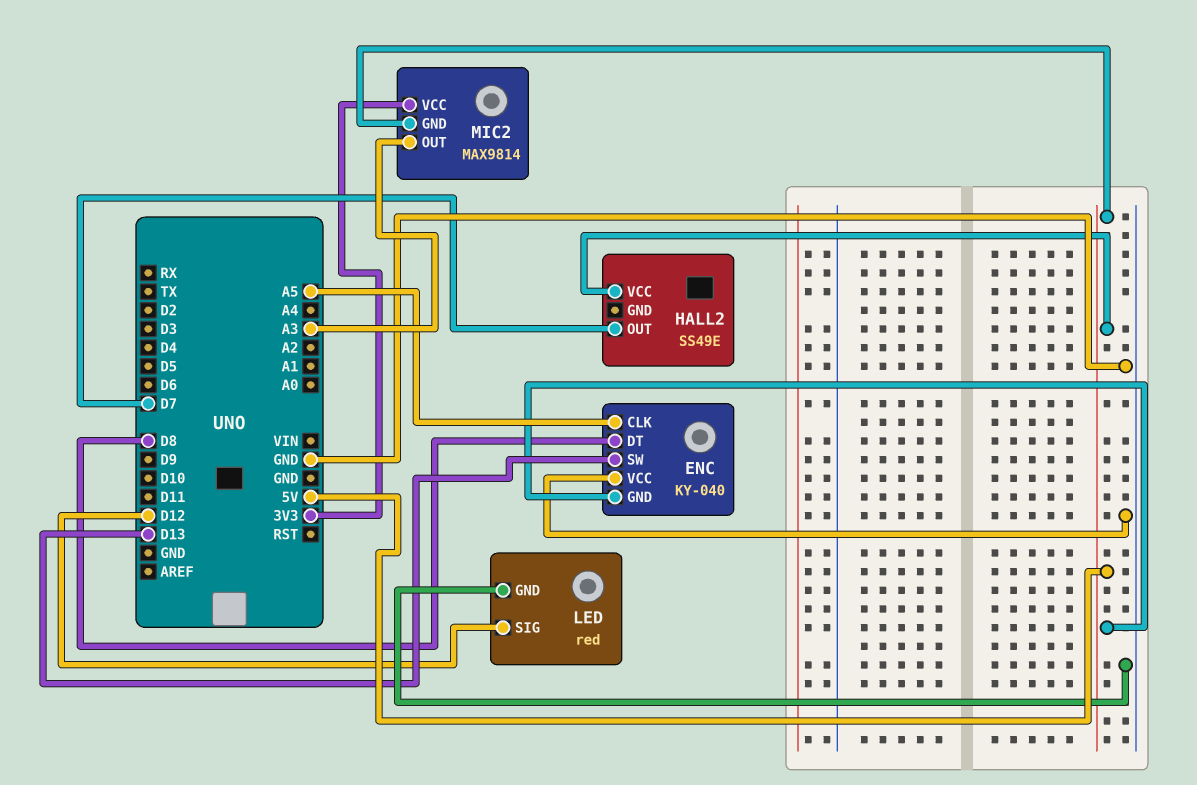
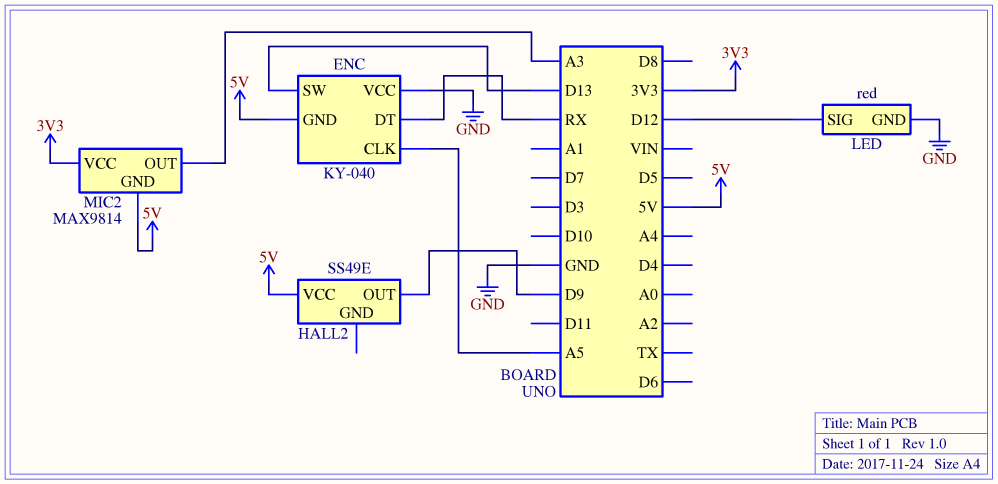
ENC pin DT: D8 -> RX
HALL2 pin OUT: D7 -> D9

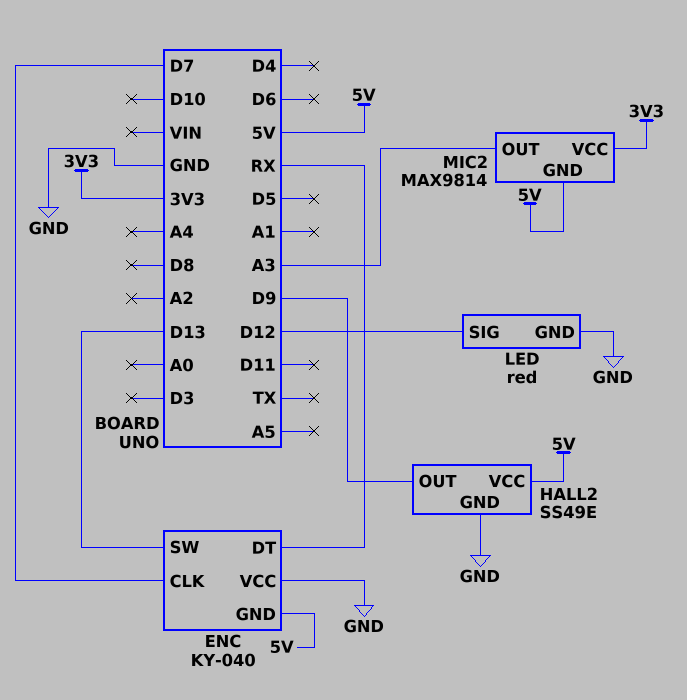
ENC pin CLK: A5 -> D7
HALL2 pin GND: none -> GND

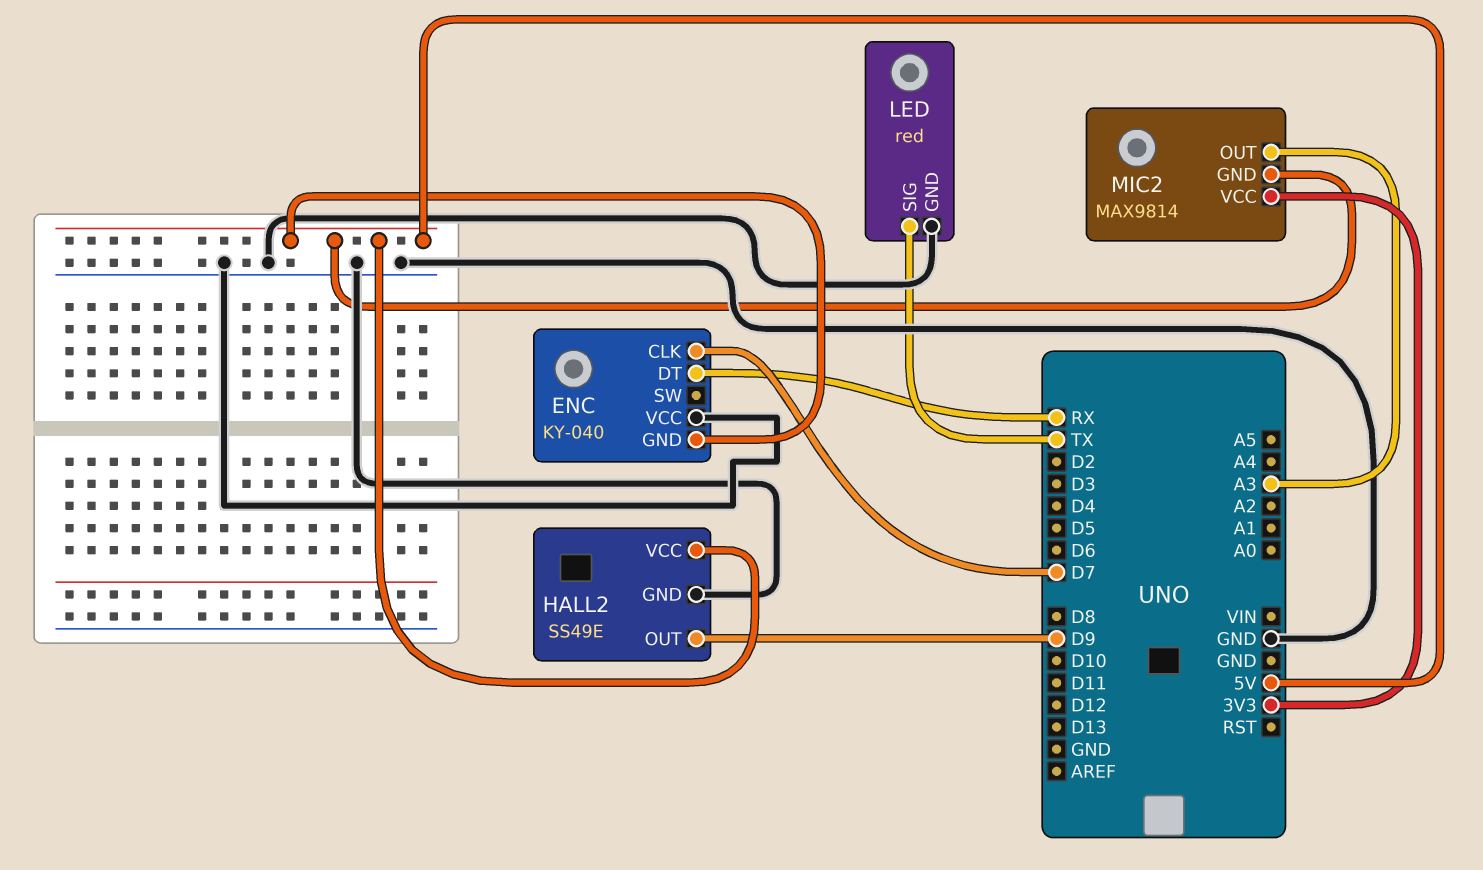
ENC pin SW: D13 -> none
LED pin SIG: D12 -> TX

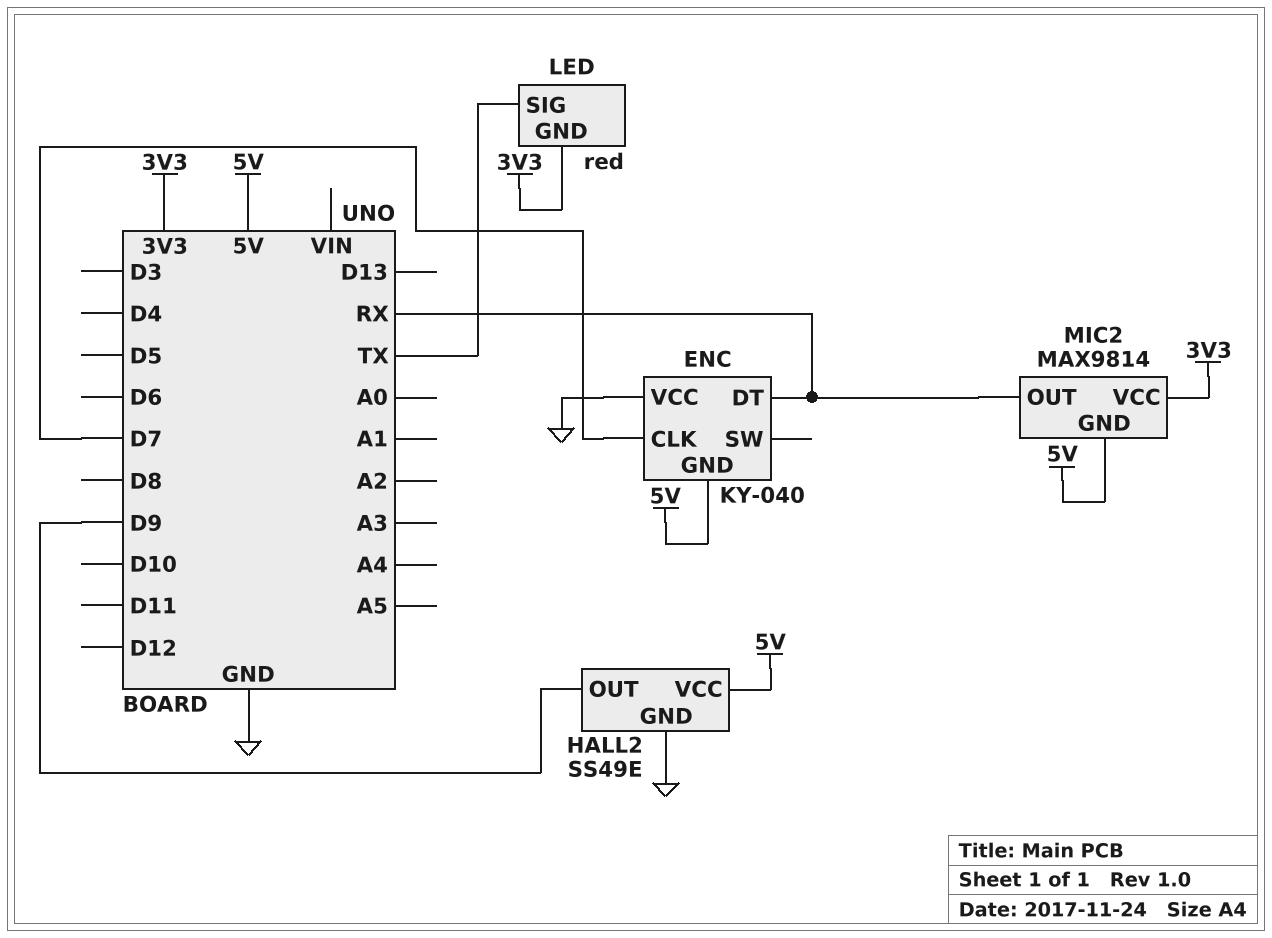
LED pin GND: GND -> 3V3
MIC2 pin OUT: A3 -> RX

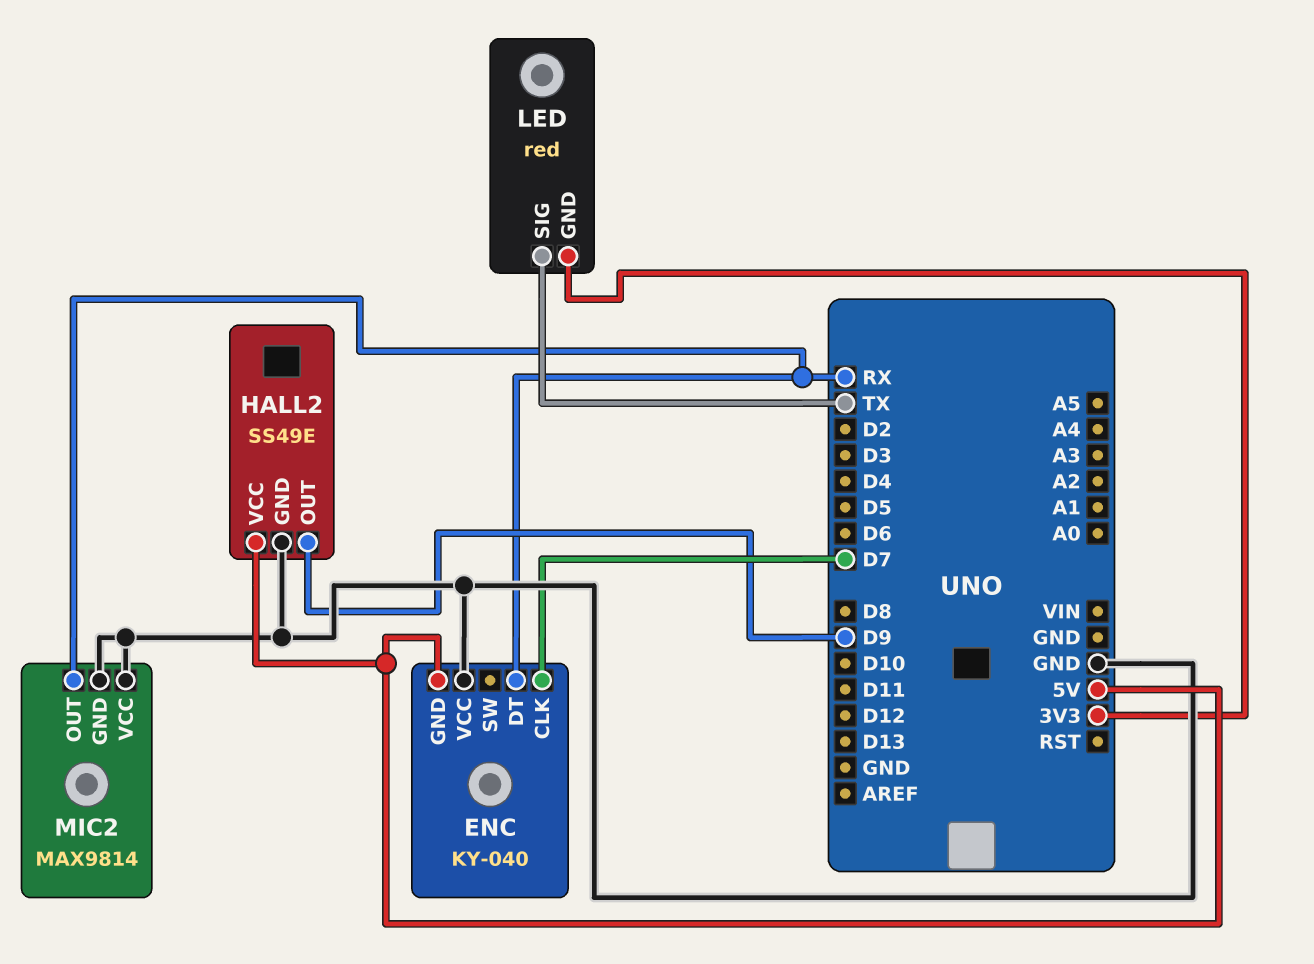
MIC2 pin GND: 5V -> GND
MIC2 pin VCC: 3V3 -> GND

